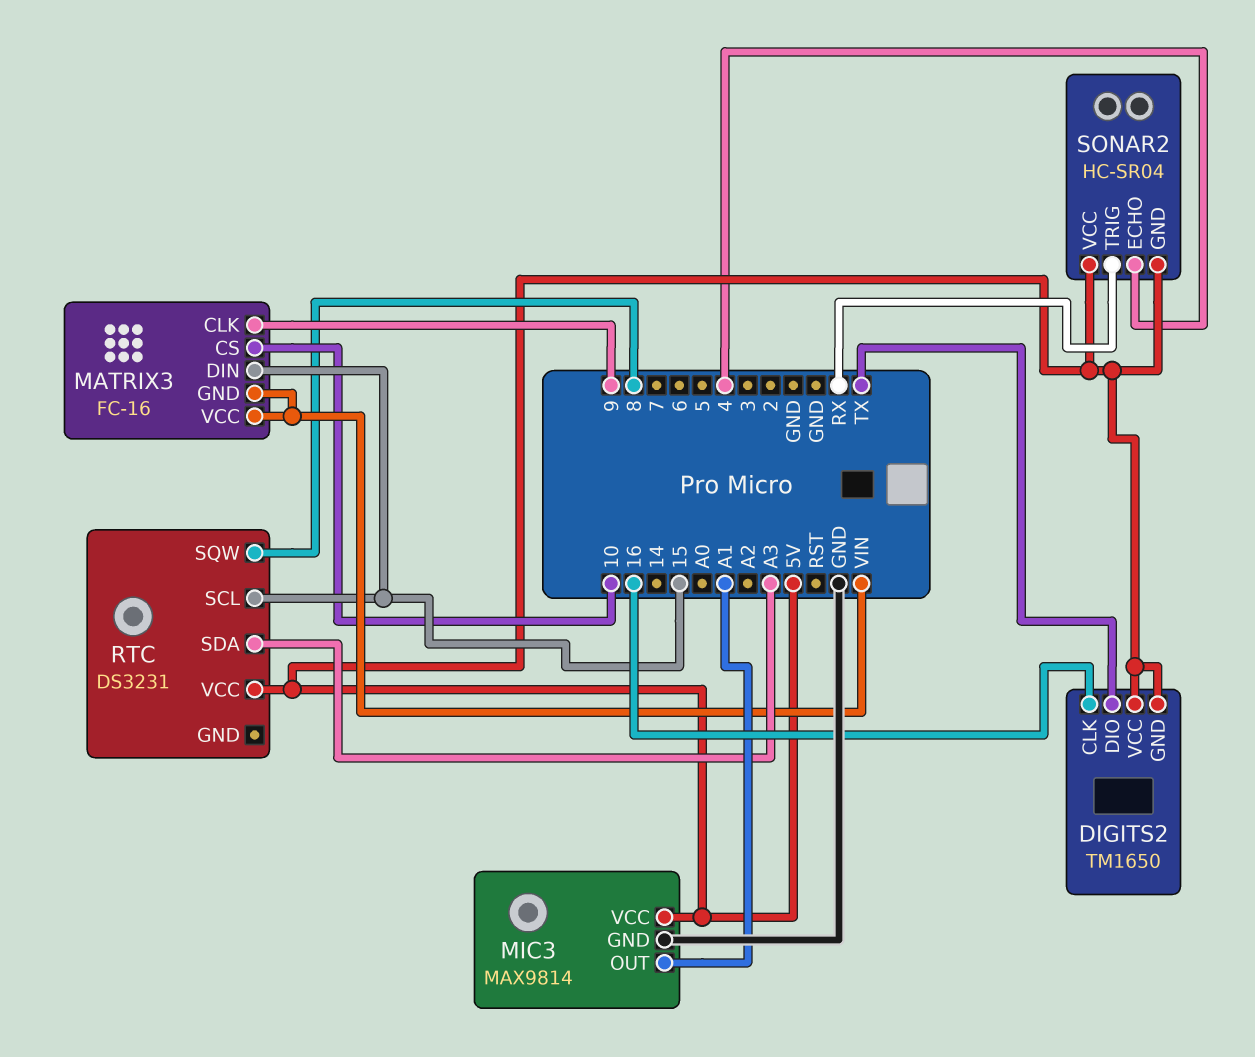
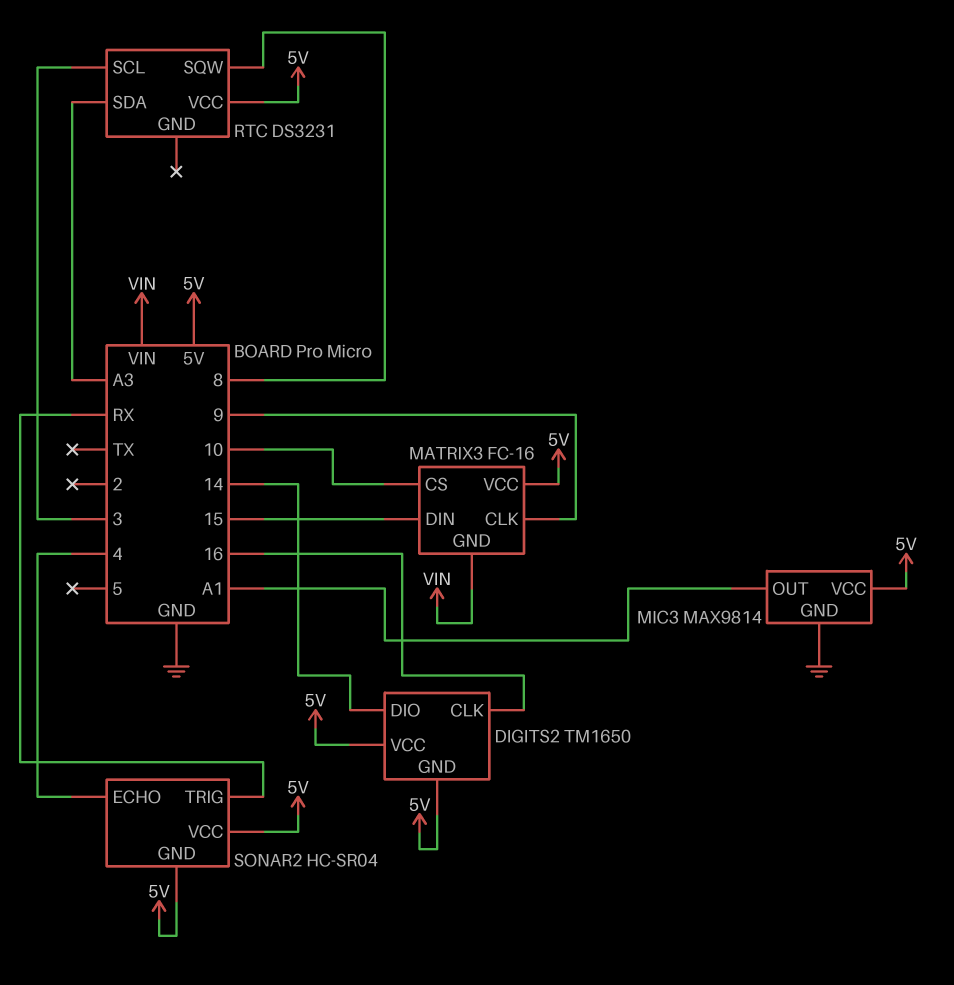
DIGITS2 pin DIO: TX -> 14
MATRIX3 pin VCC: VIN -> 5V
RTC pin SCL: 15 -> 3

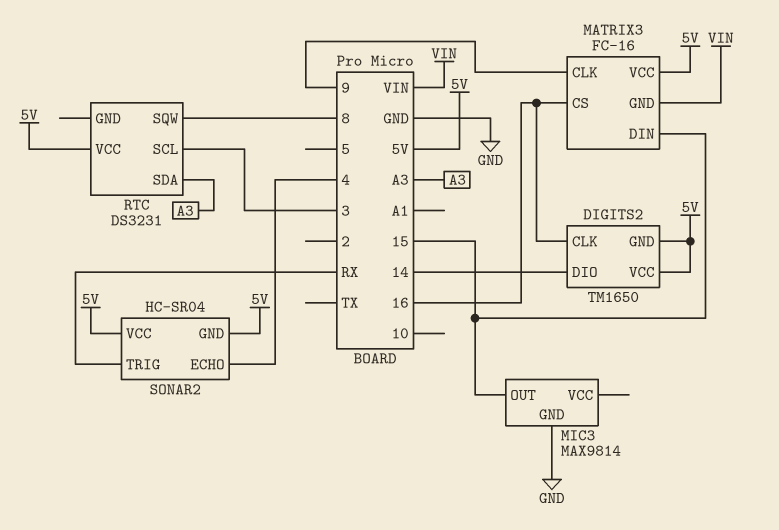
MATRIX3 pin CS: 10 -> 16
MIC3 pin OUT: A1 -> 15
MIC3 pin VCC: 5V -> none

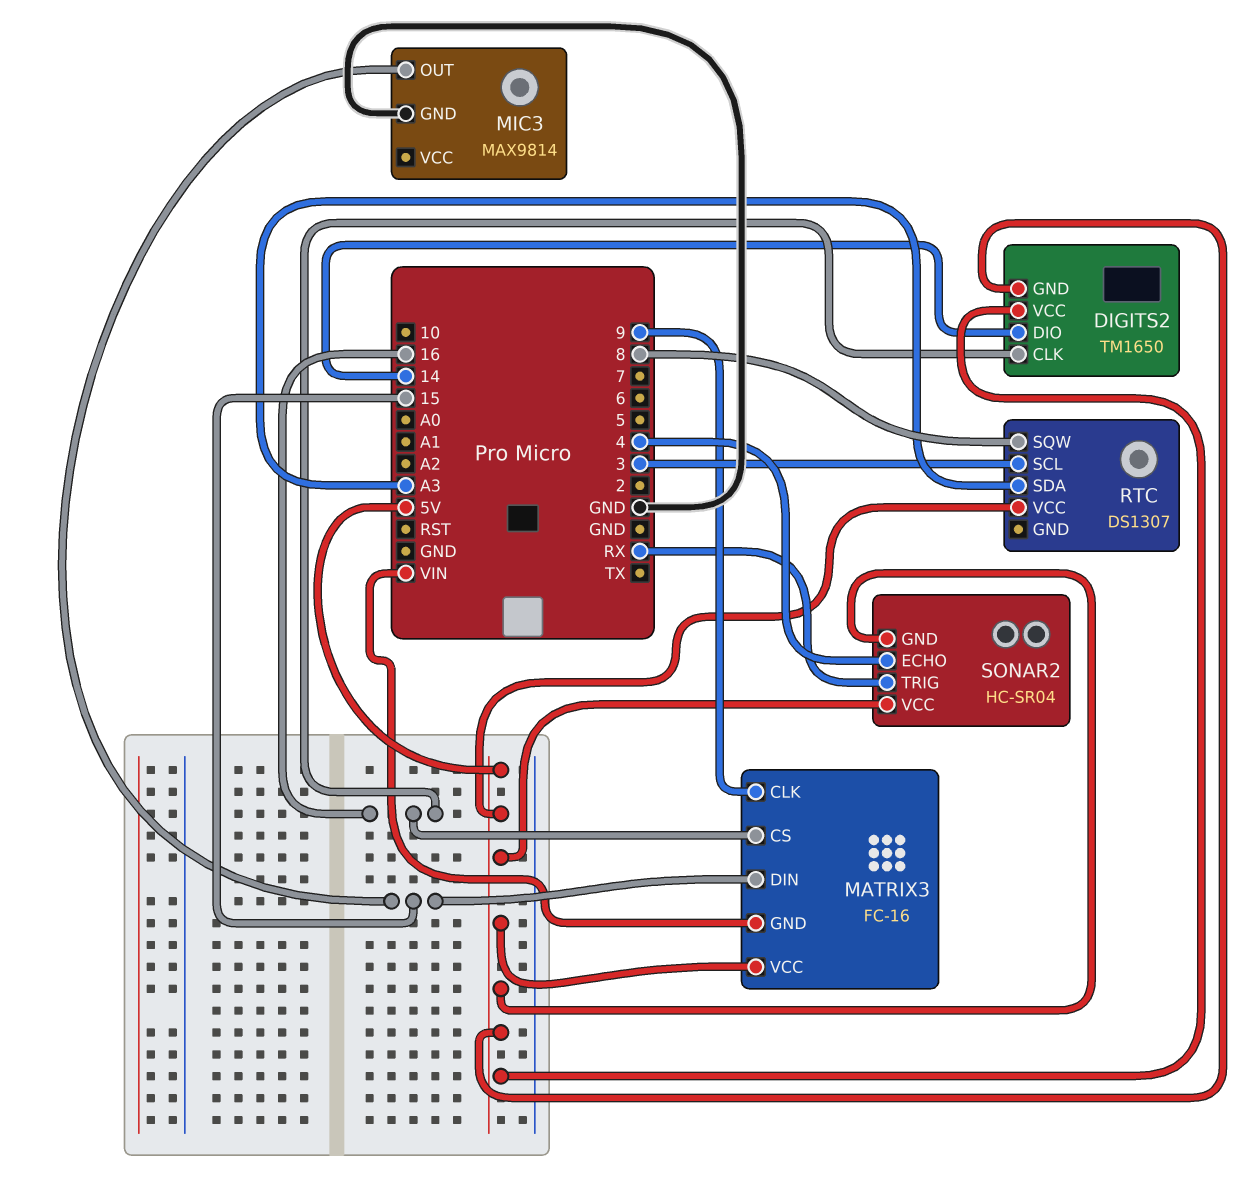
RTC: DS3231 -> DS1307

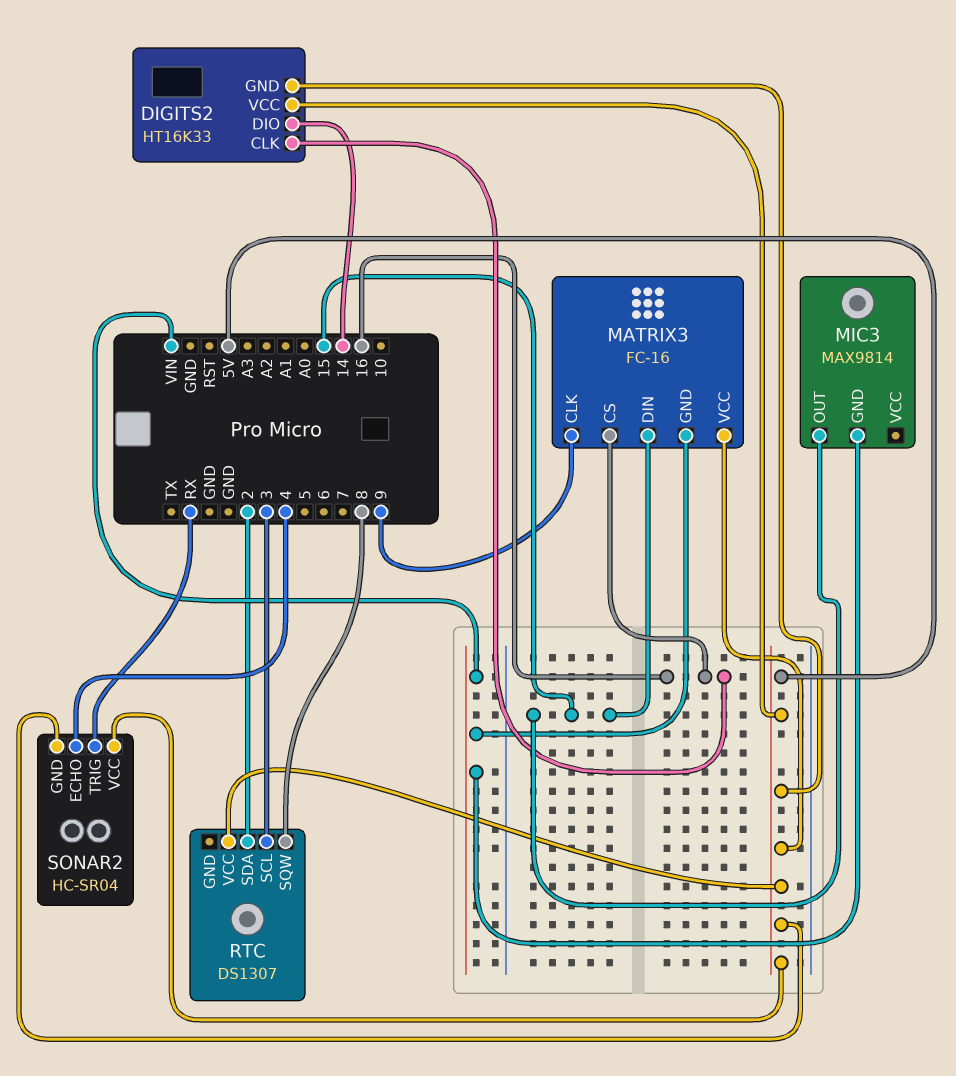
DIGITS2: TM1650 -> HT16K33
MIC3 pin GND: GND -> VIN
RTC pin SDA: A3 -> 2

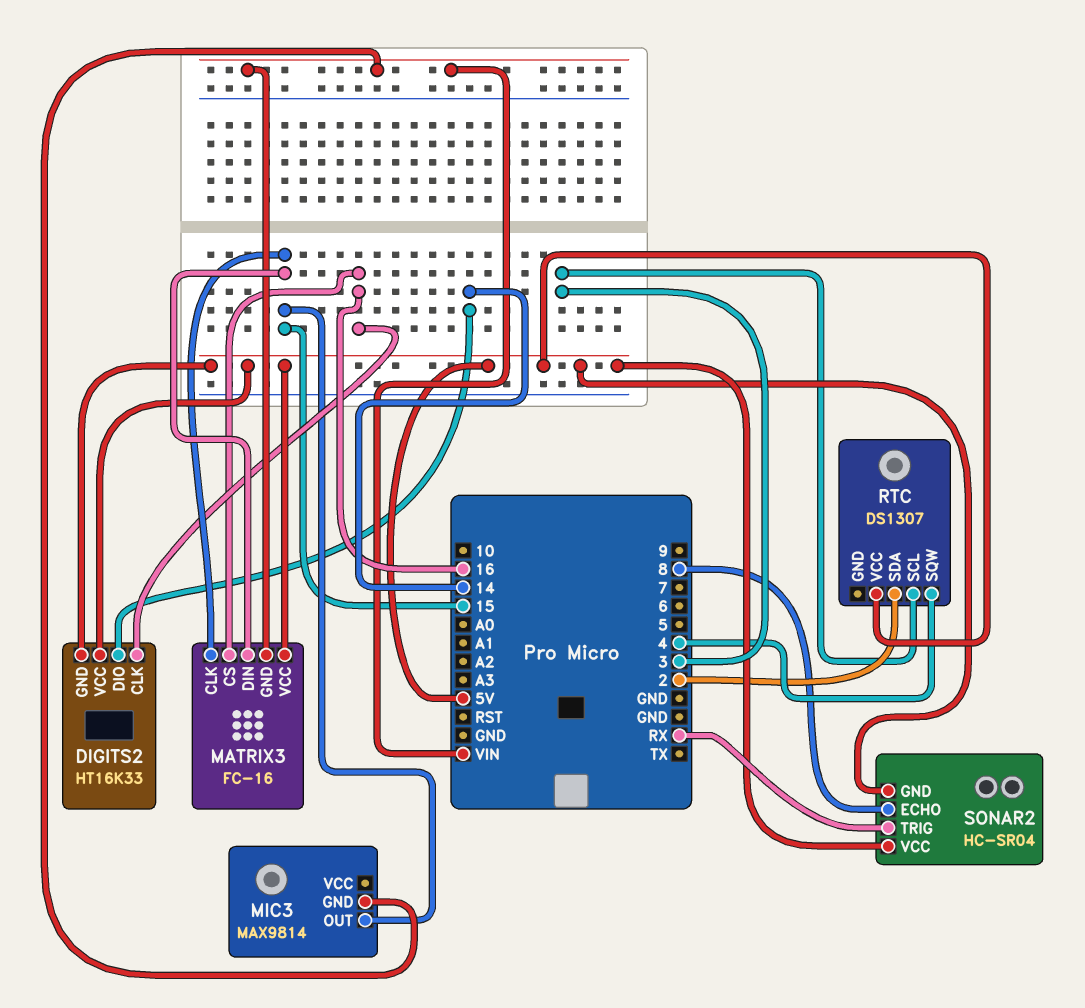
MATRIX3 pin CLK: 9 -> 15
RTC pin SQW: 8 -> 4
SONAR2 pin ECHO: 4 -> 8

